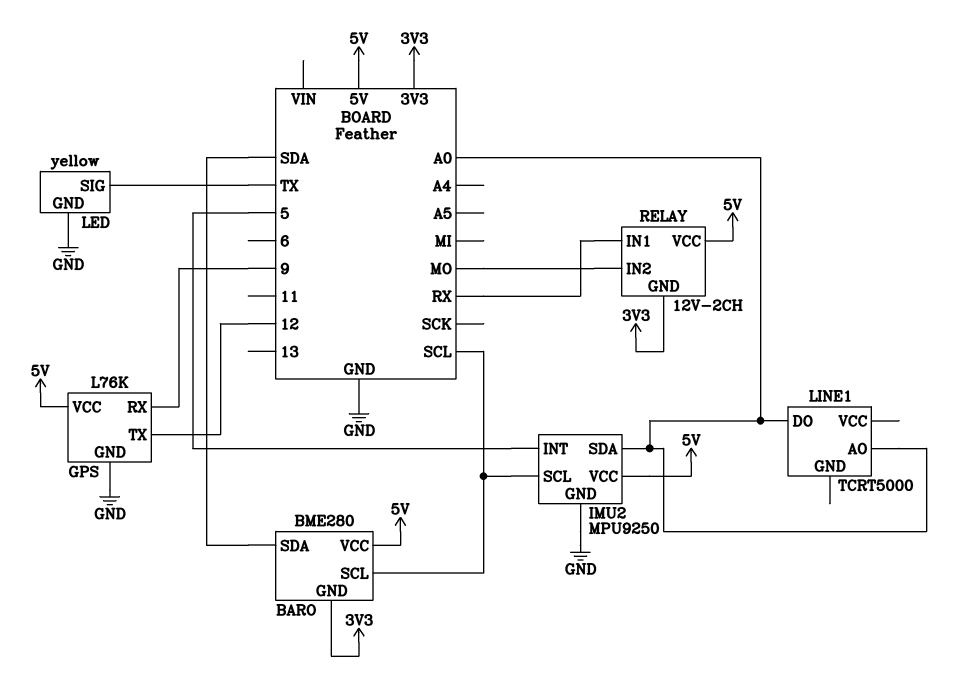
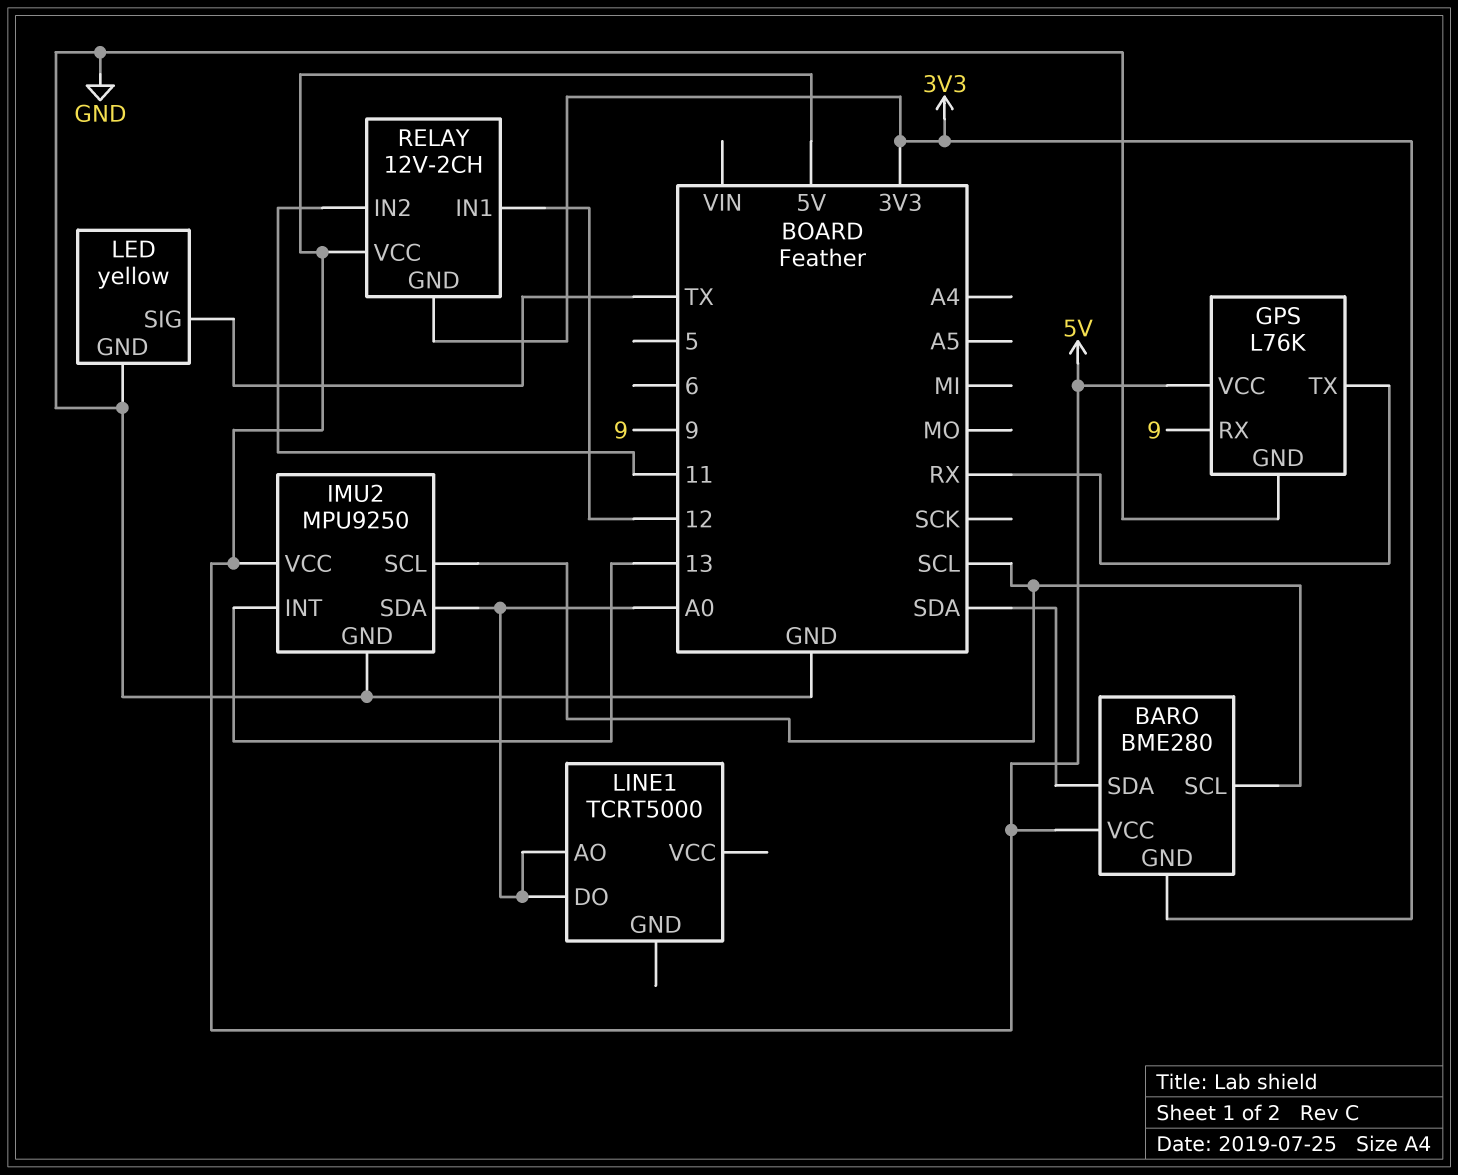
GPS pin TX: 12 -> RX
IMU2 pin INT: 5 -> 13
RELAY pin IN1: RX -> 12
RELAY pin IN2: MO -> 11

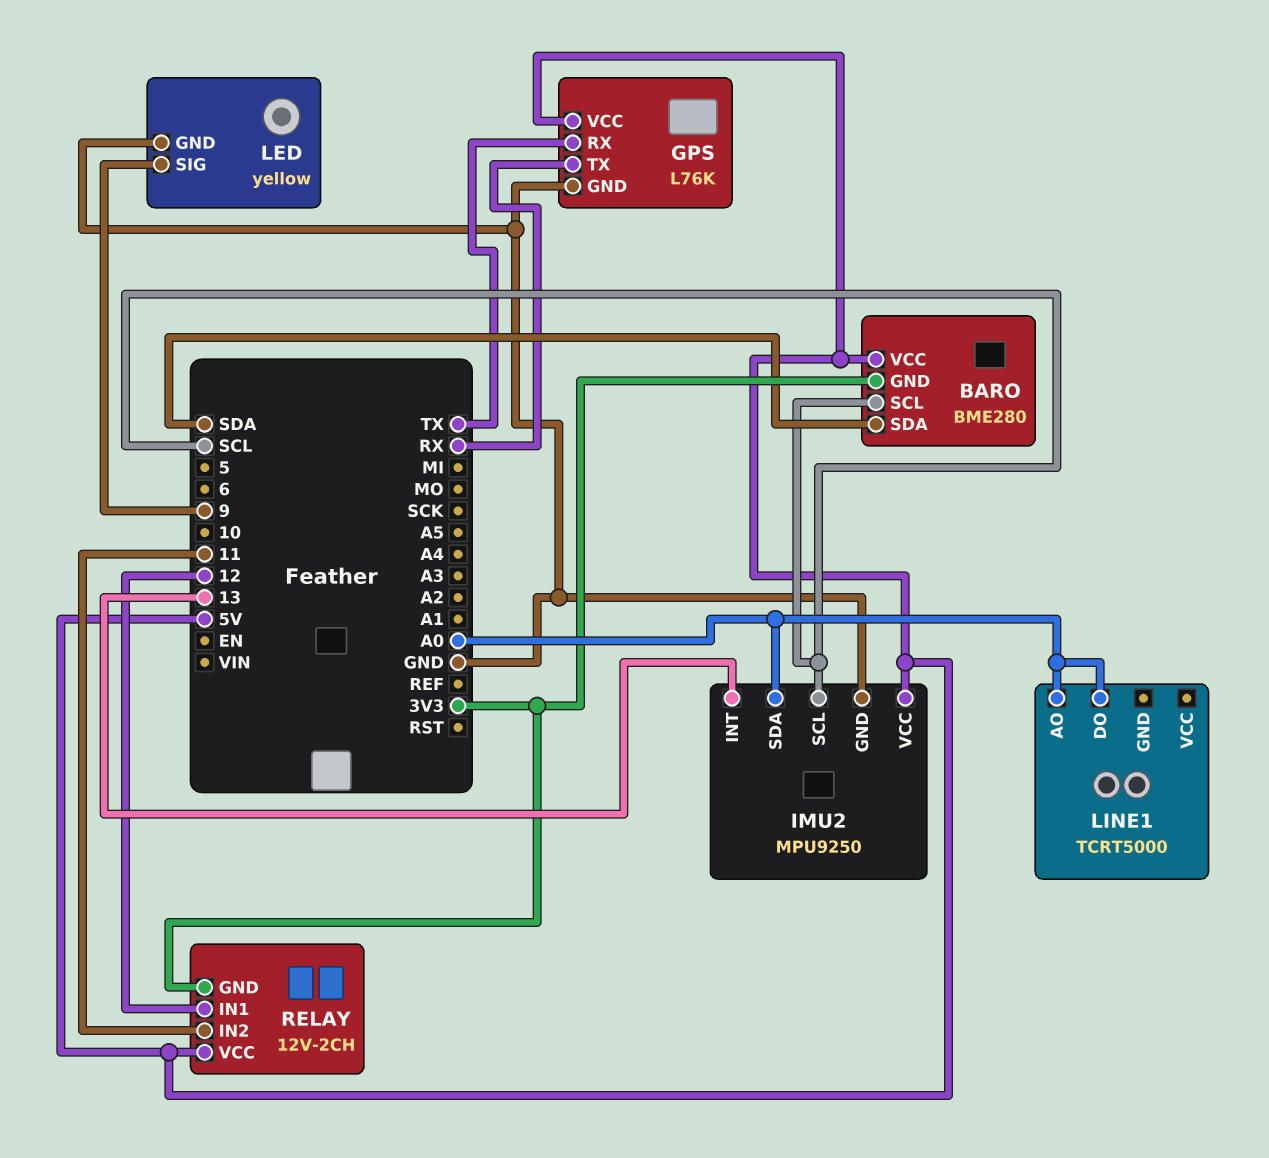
GPS pin RX: 9 -> TX
LED pin SIG: TX -> 9

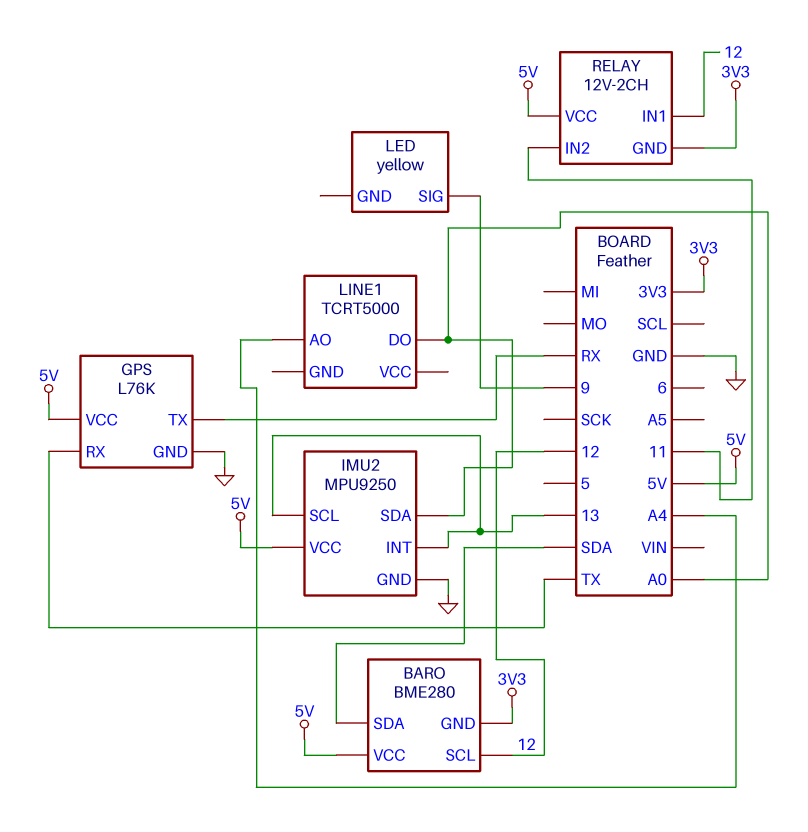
BARO pin SCL: SCL -> 12
IMU2 pin SCL: SCL -> 13
LED pin GND: GND -> none
LINE1 pin AO: A0 -> A4

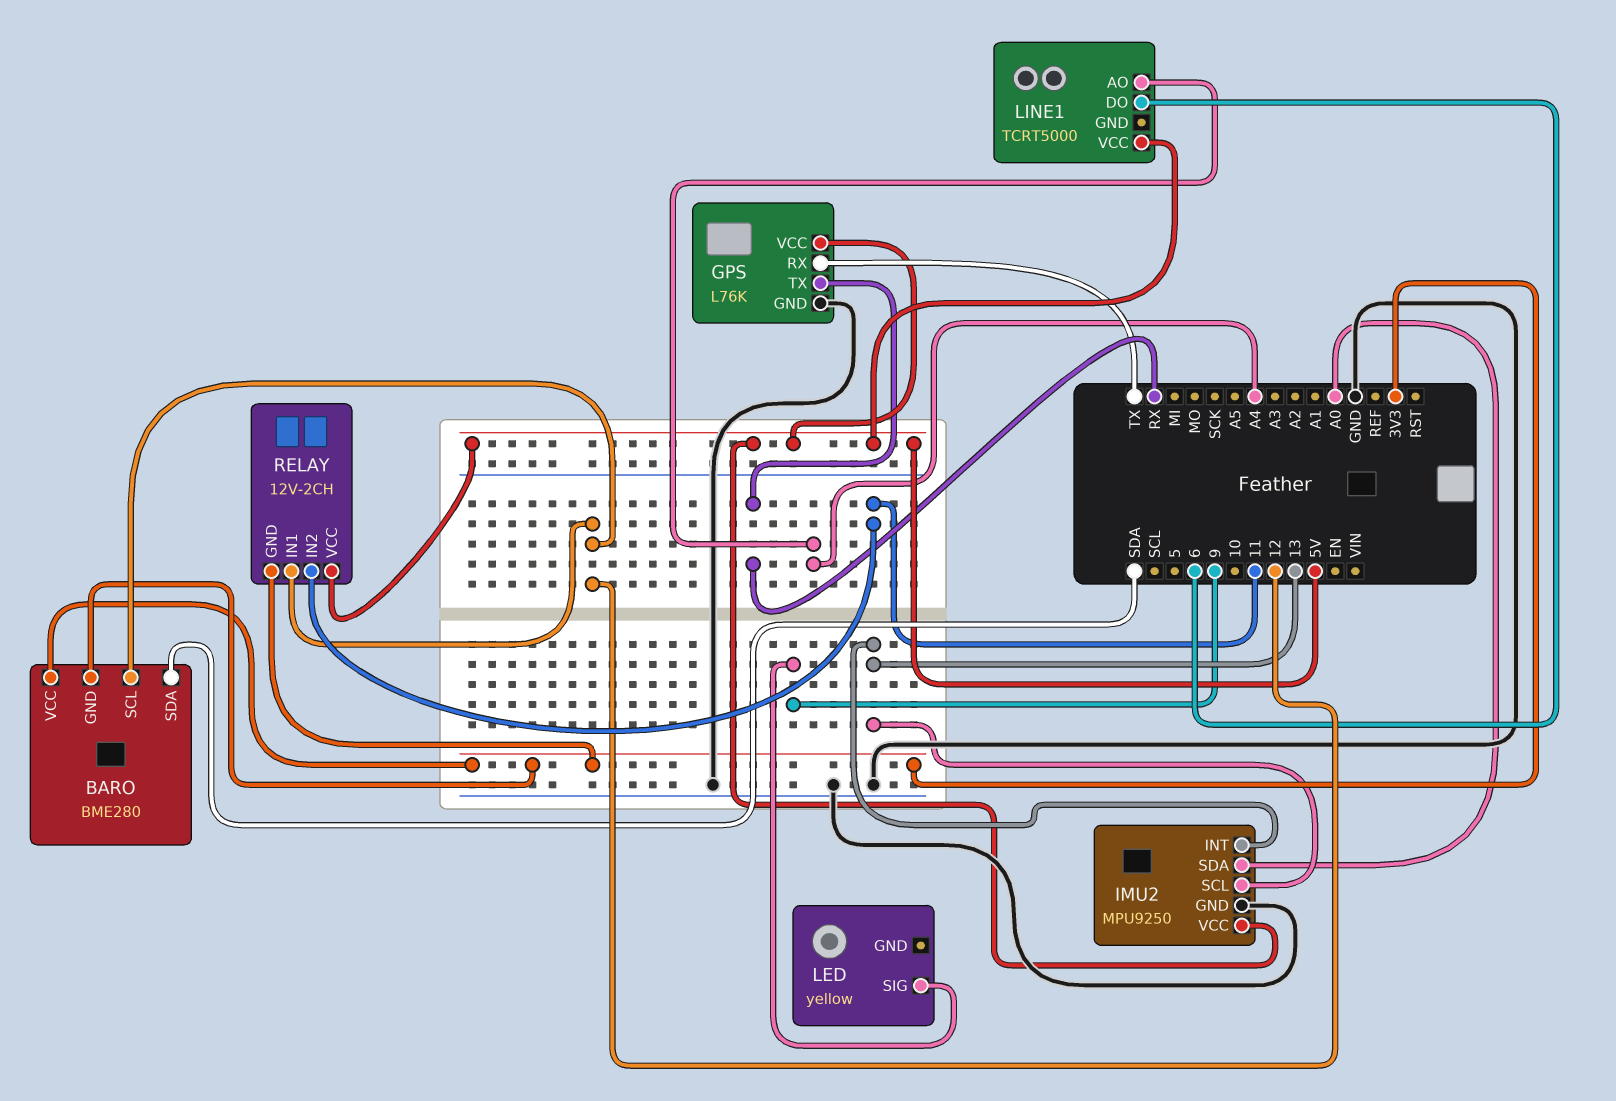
BARO pin VCC: 5V -> 3V3
LINE1 pin DO: A0 -> 6
LINE1 pin VCC: none -> 5V

